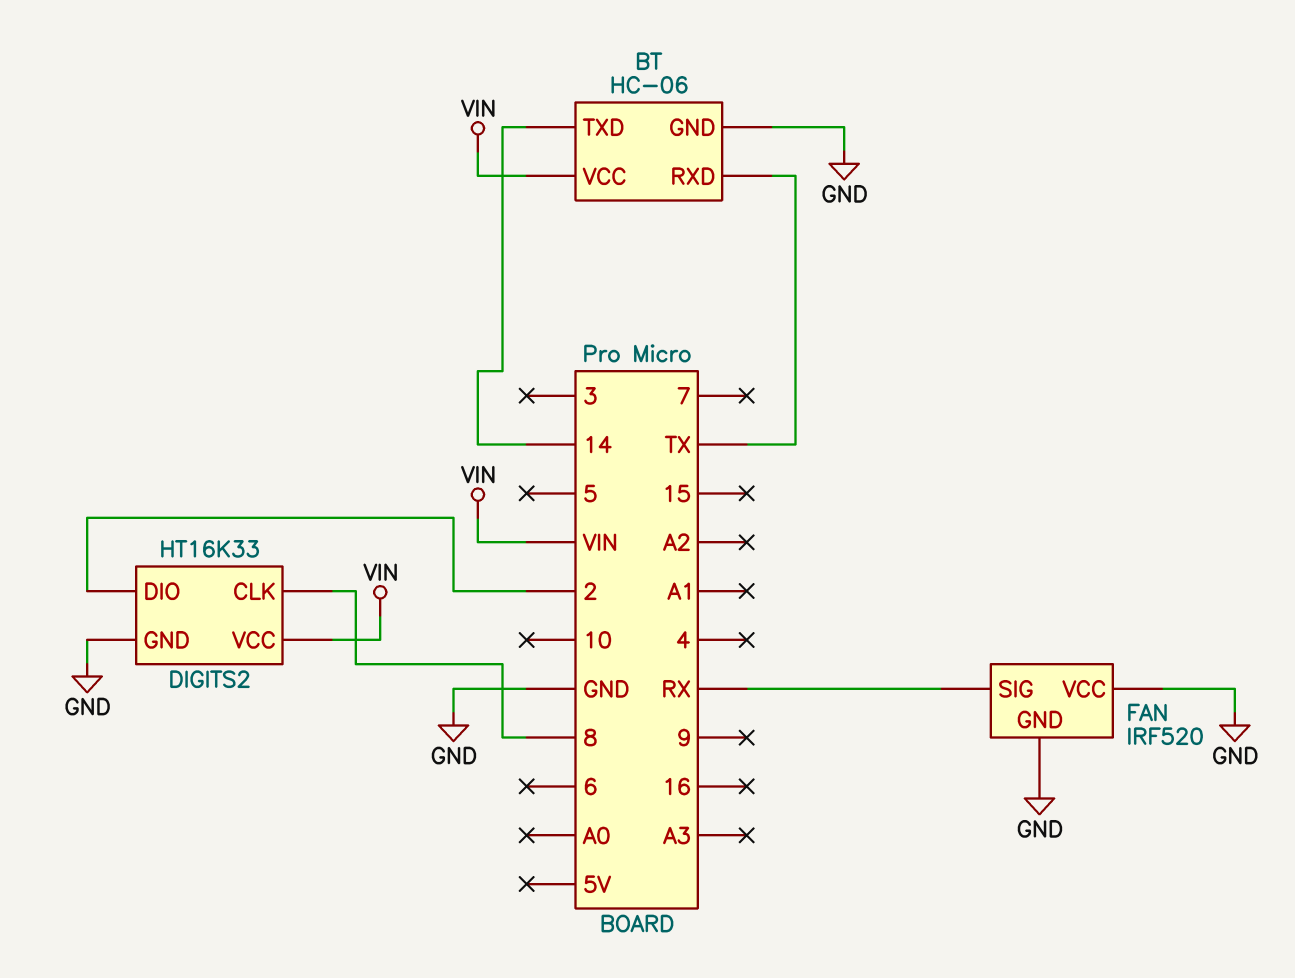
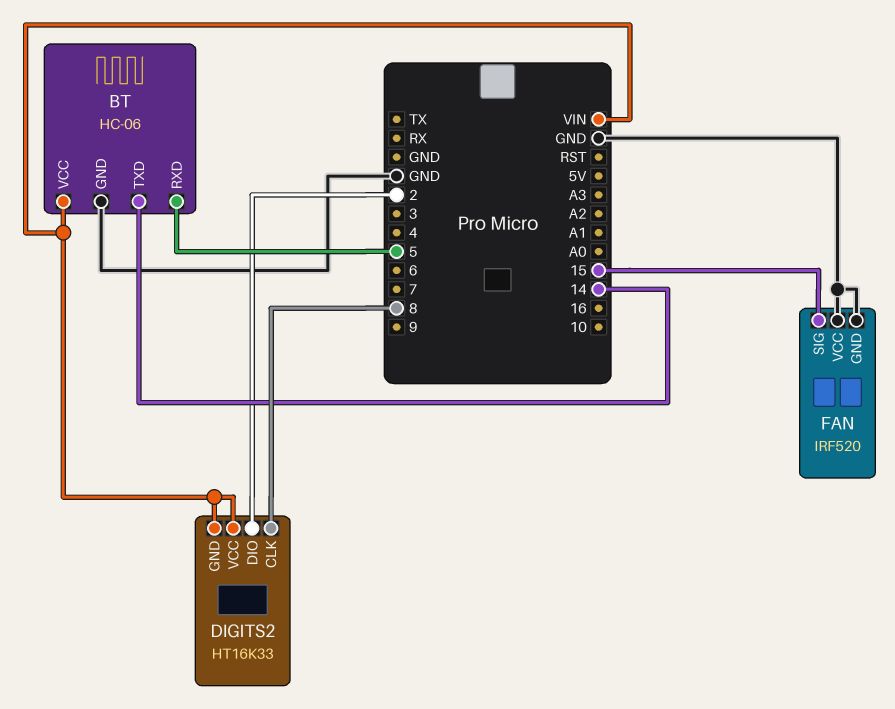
BT pin RXD: TX -> 5
DIGITS2 pin GND: GND -> VIN
FAN pin SIG: RX -> 15

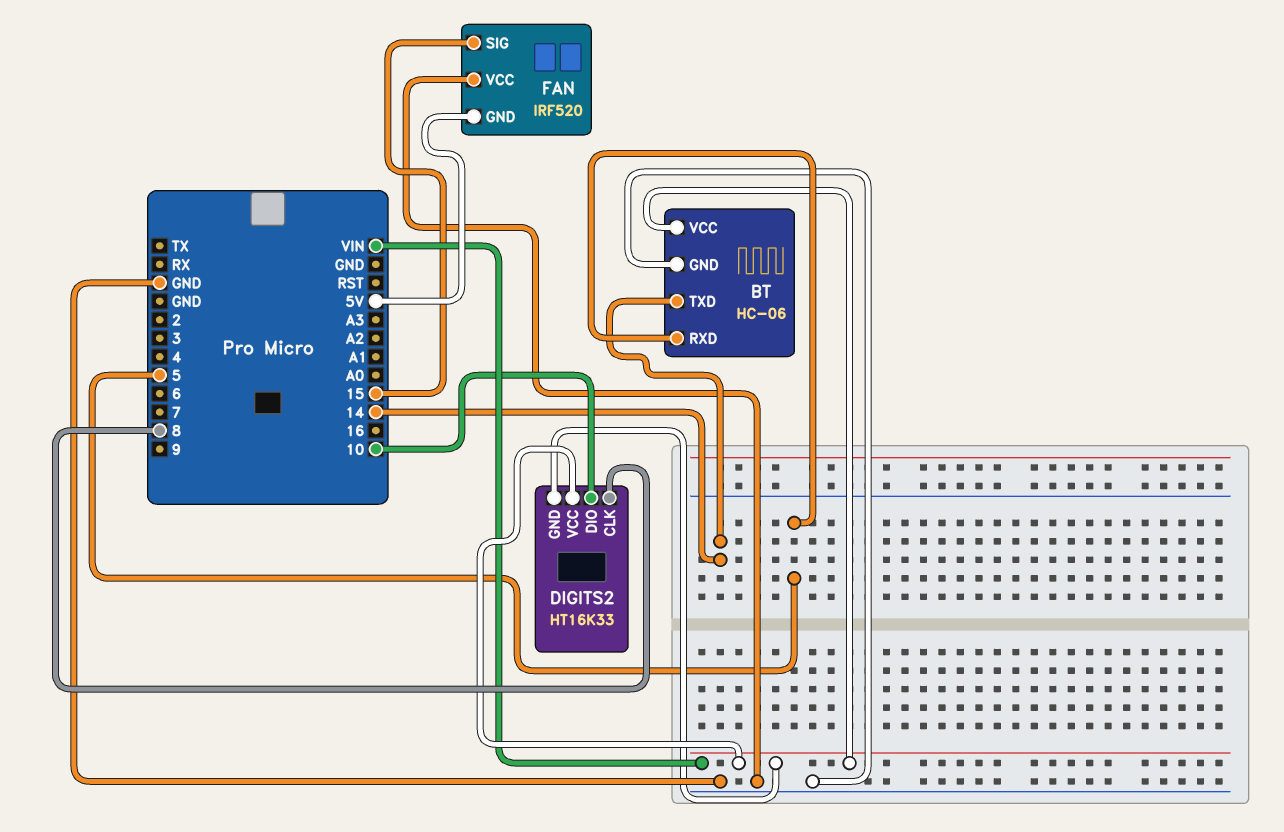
DIGITS2 pin DIO: 2 -> 10
FAN pin GND: GND -> 5V

